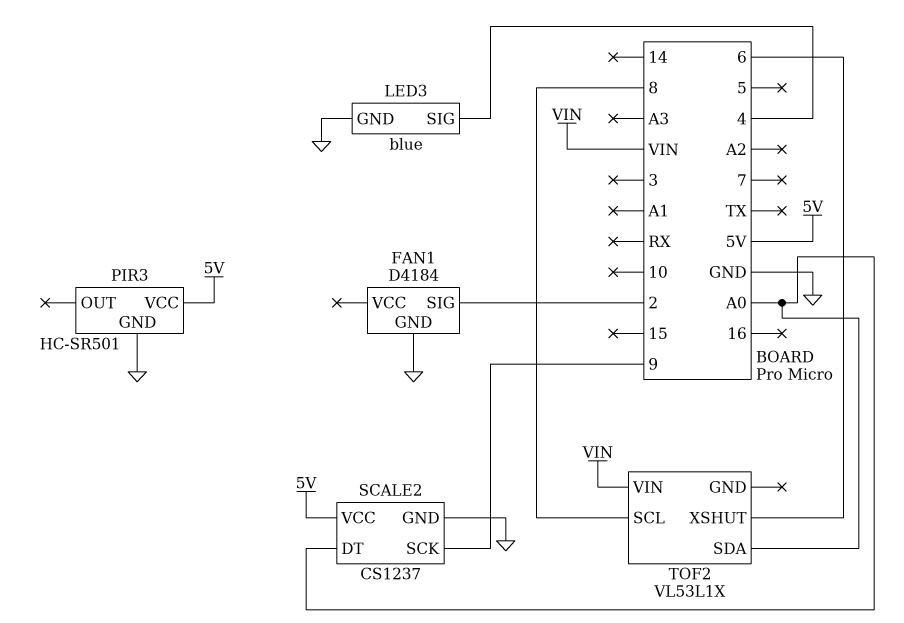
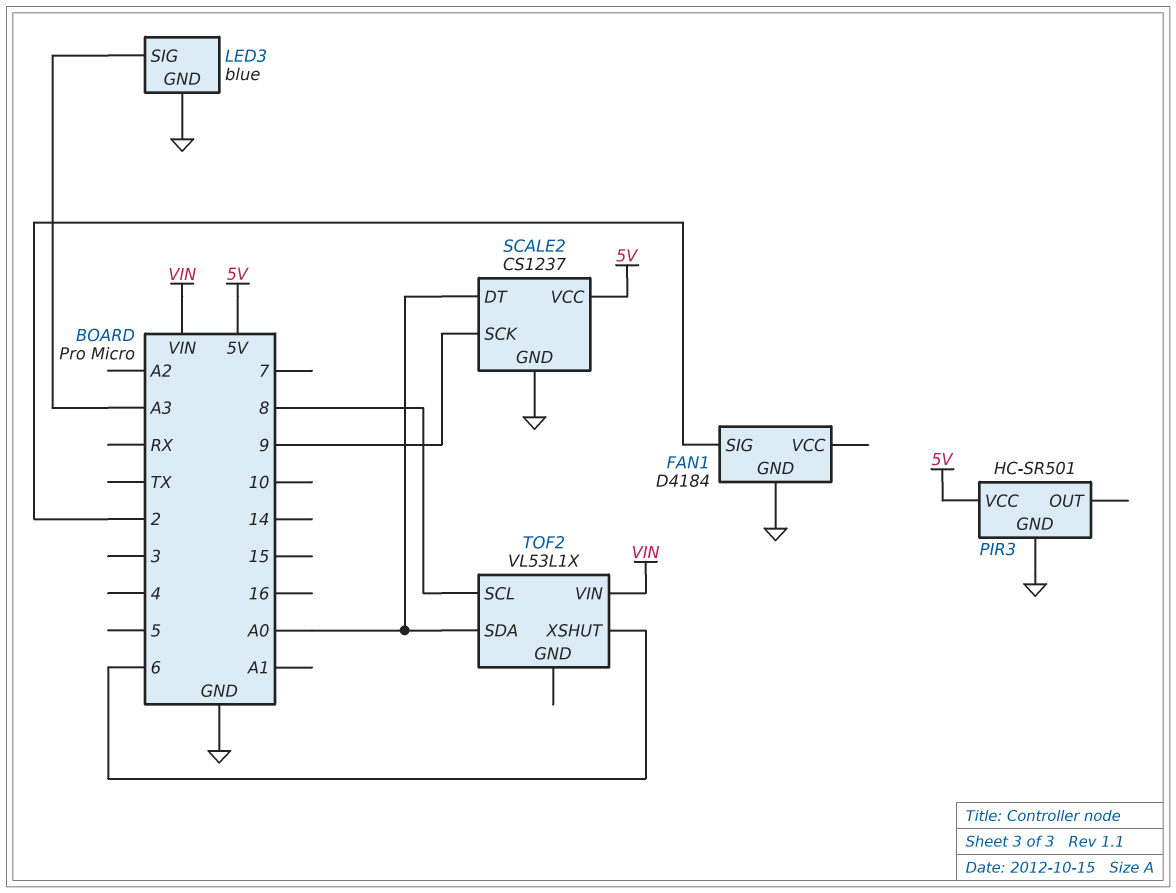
LED3 pin SIG: 4 -> A3

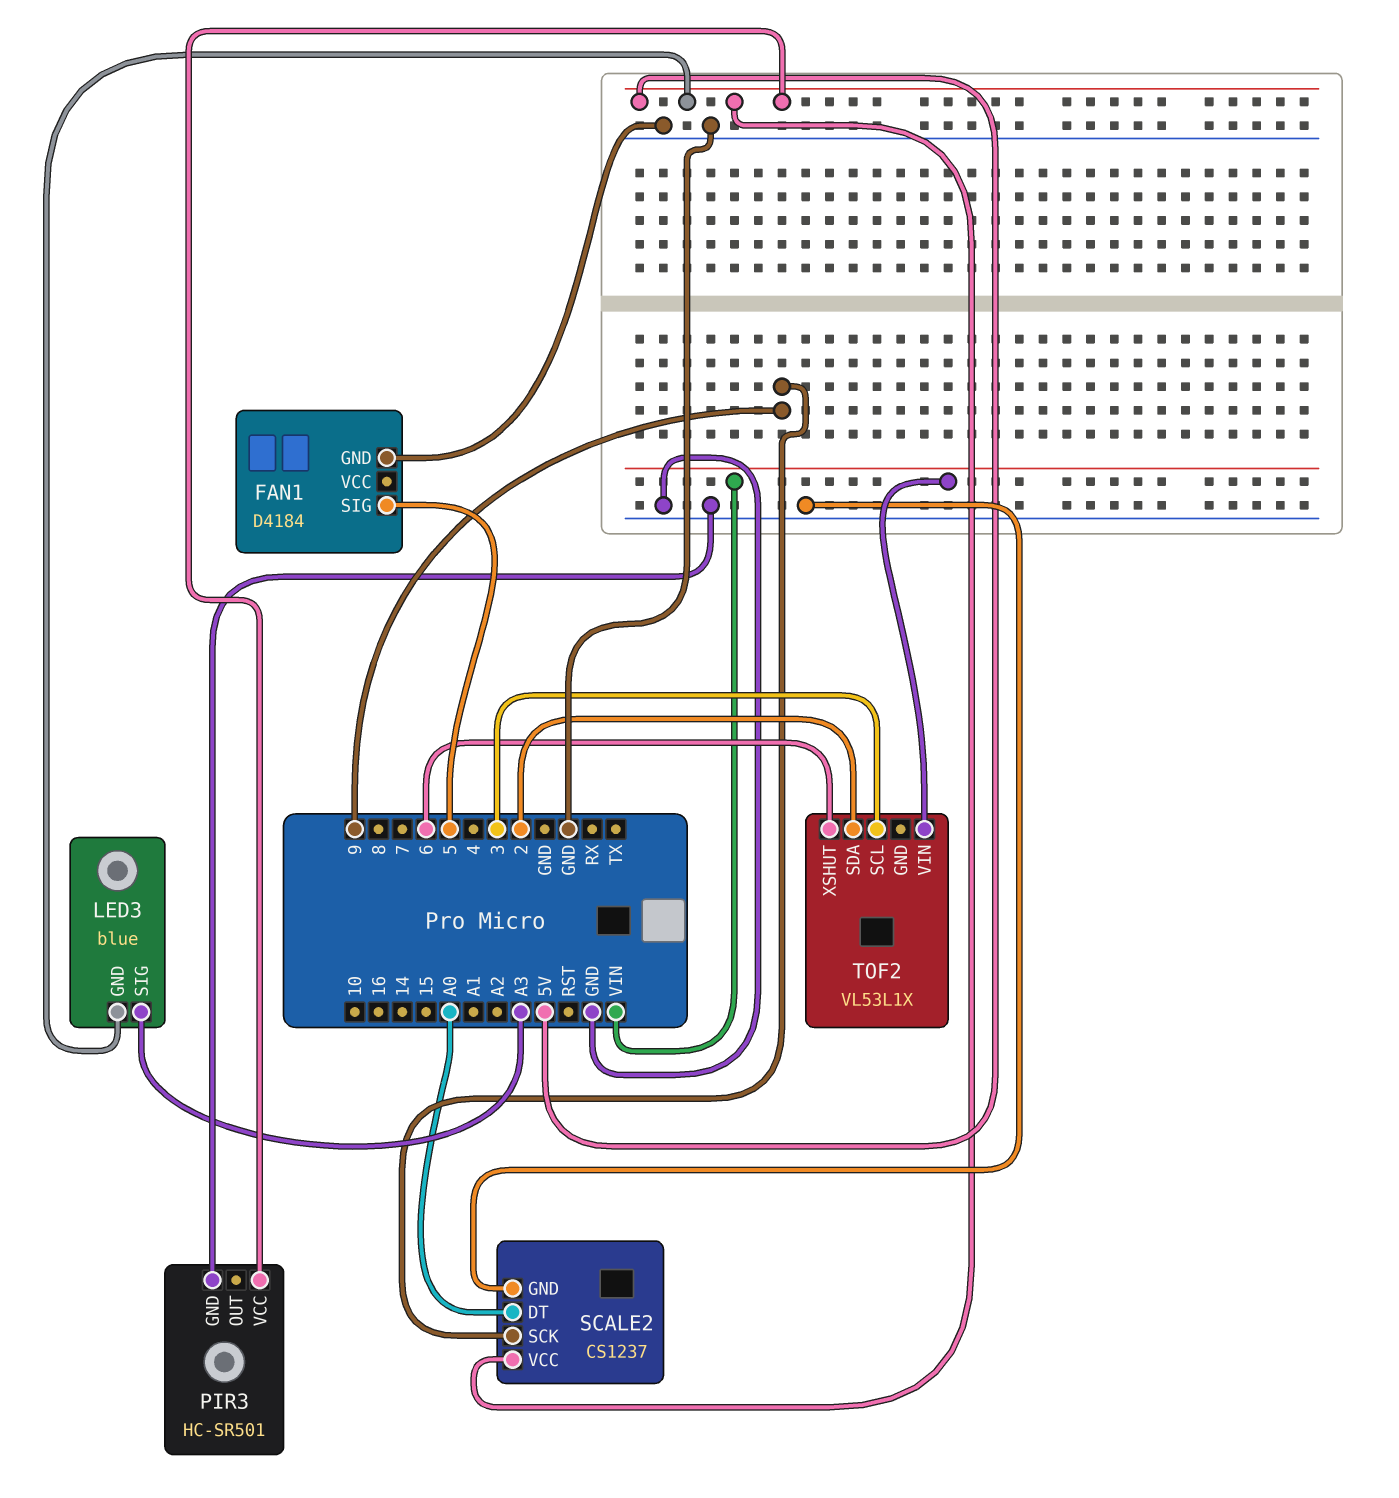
FAN1 pin SIG: 2 -> 5
LED3 pin GND: GND -> 5V
TOF2 pin SCL: 8 -> 3
TOF2 pin SDA: A0 -> 2

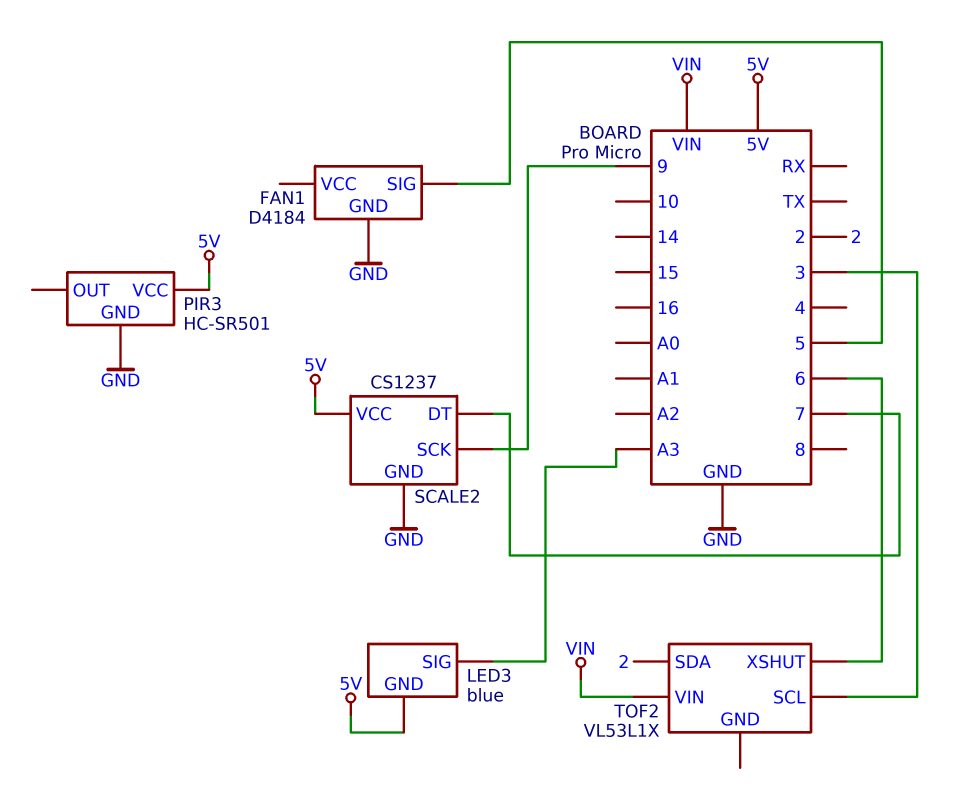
SCALE2 pin DT: A0 -> 7

